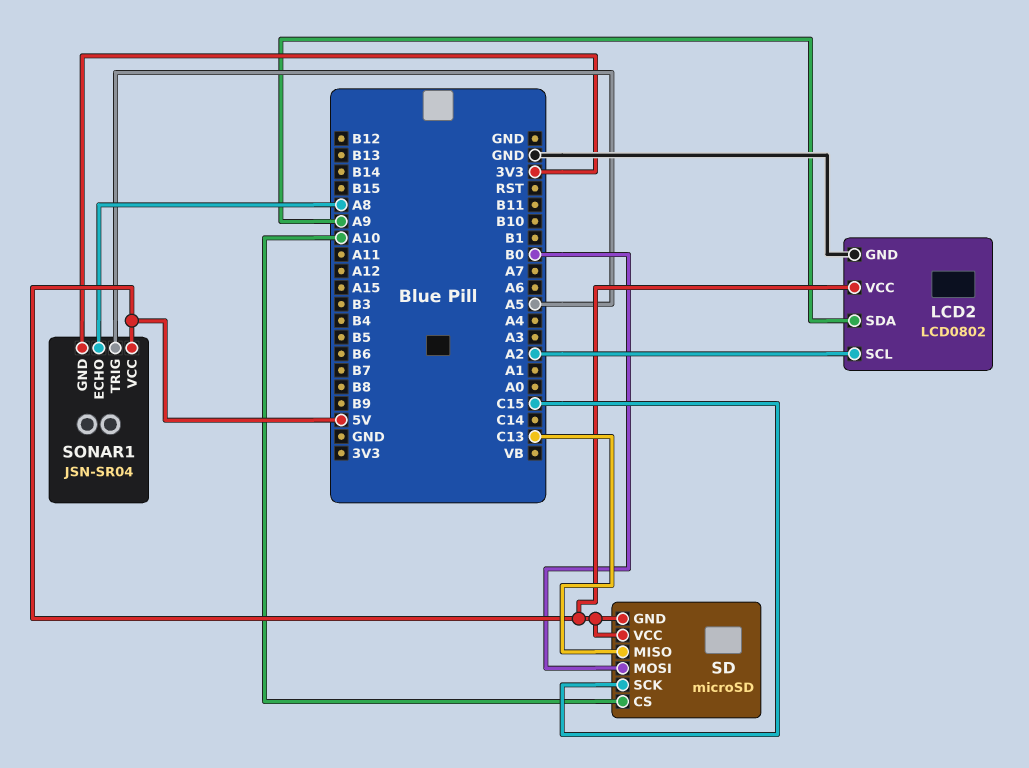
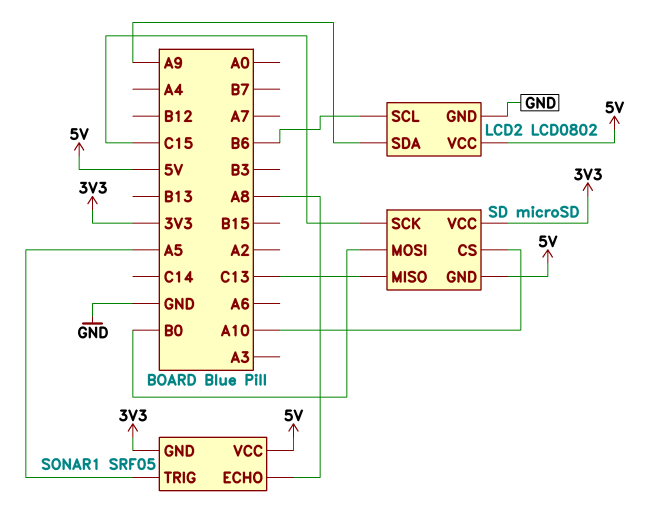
LCD2 pin SCL: A2 -> B6
SD pin VCC: 5V -> 3V3
SONAR1: JSN-SR04 -> SRF05

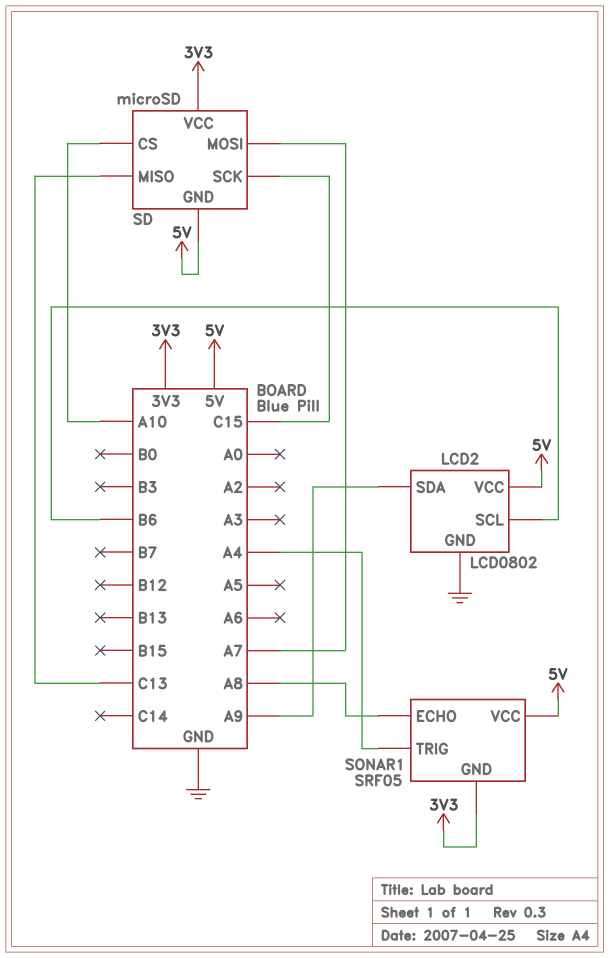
SD pin MOSI: B0 -> A7
SONAR1 pin TRIG: A5 -> A4

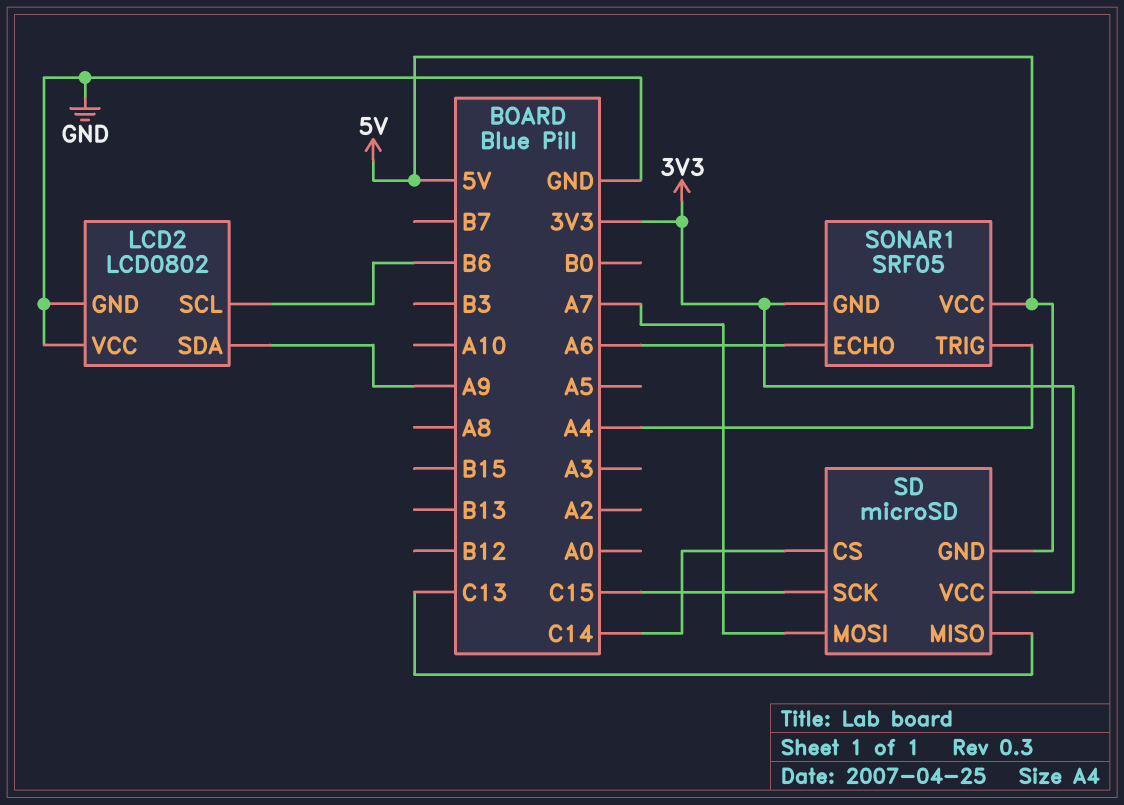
LCD2 pin VCC: 5V -> GND
SD pin CS: A10 -> C14
SONAR1 pin ECHO: A8 -> A6

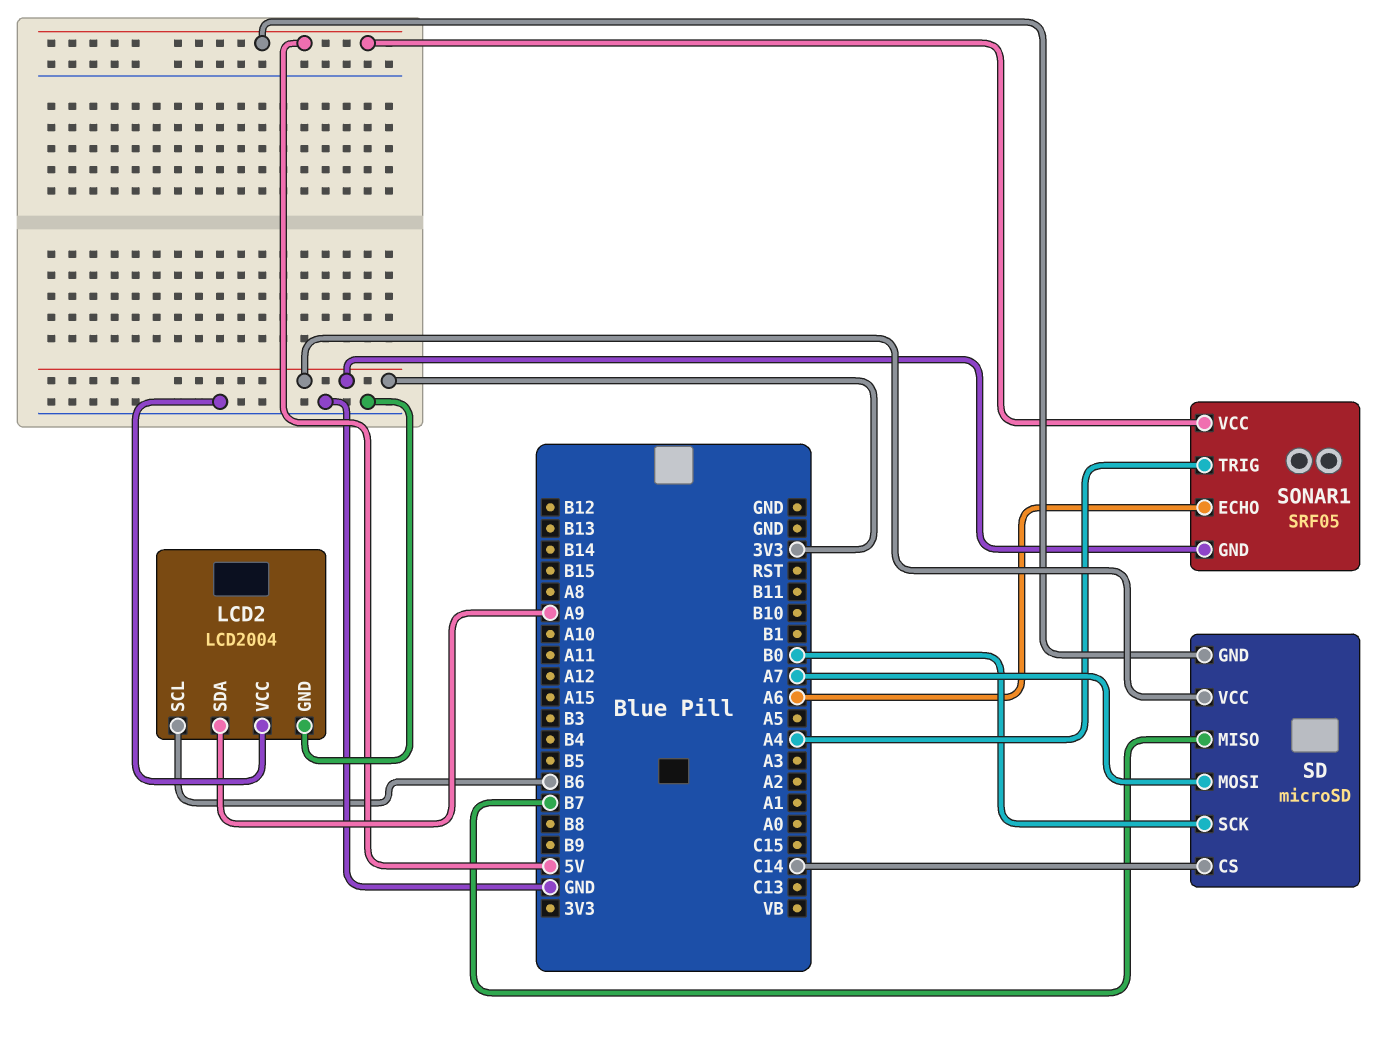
LCD2: LCD0802 -> LCD2004
SD pin MISO: C13 -> B7
SD pin SCK: C15 -> B0

